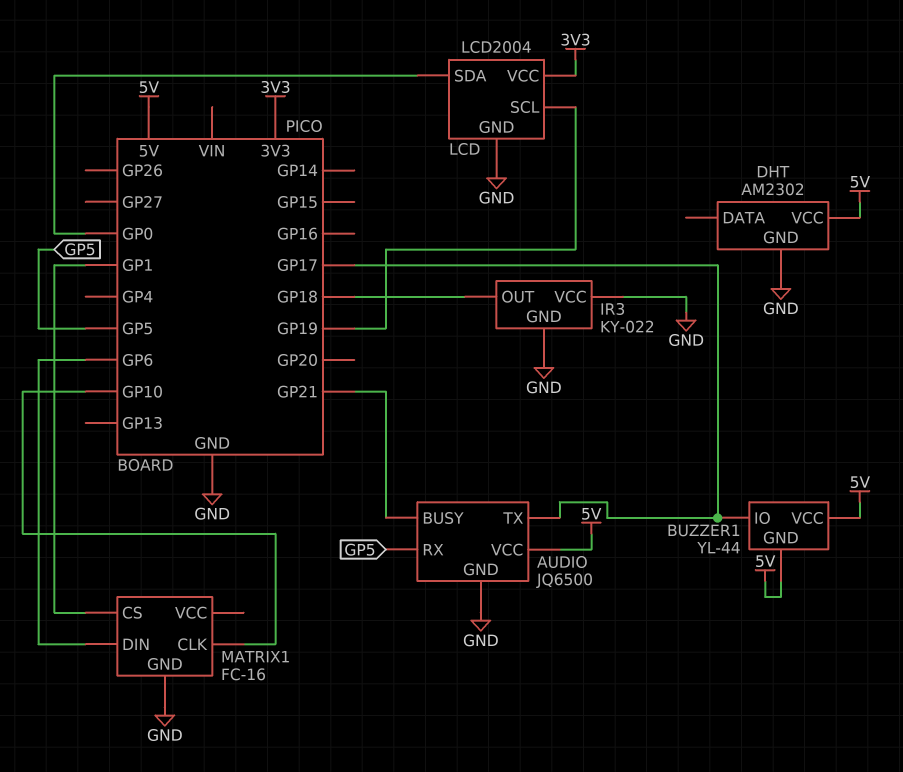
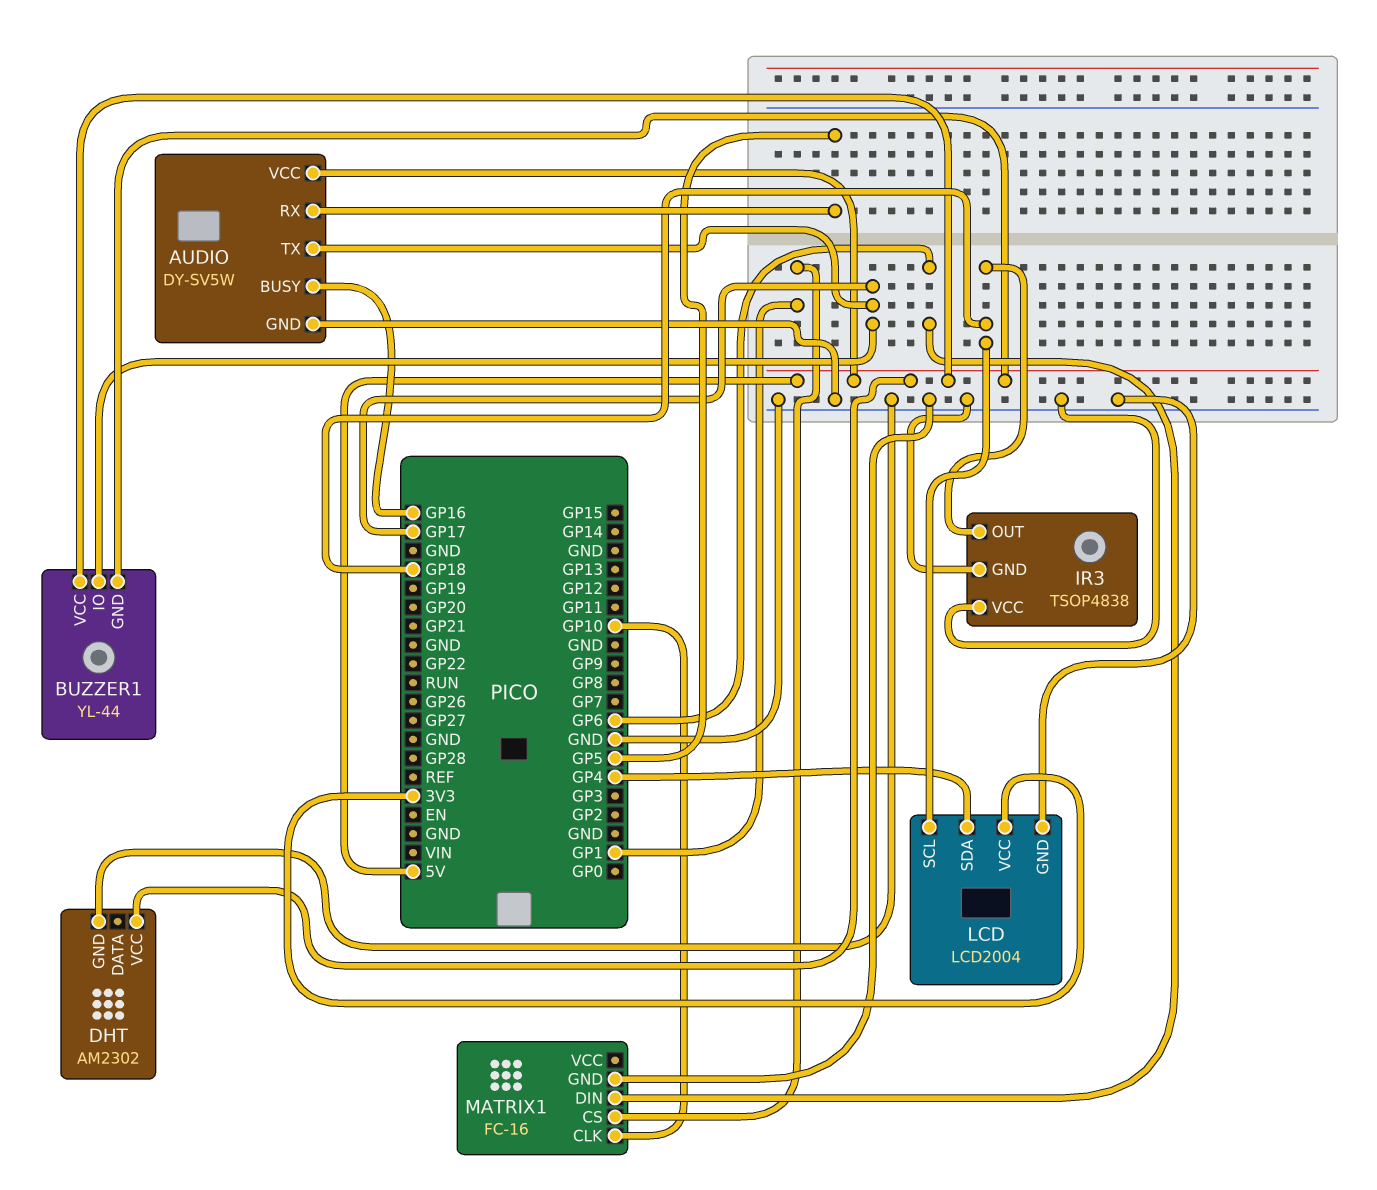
AUDIO: JQ6500 -> DY-SV5W
AUDIO pin BUSY: GP21 -> GP16
IR3: KY-022 -> TSOP4838
LCD pin SCL: GP19 -> GP18
LCD pin SDA: GP0 -> GP4

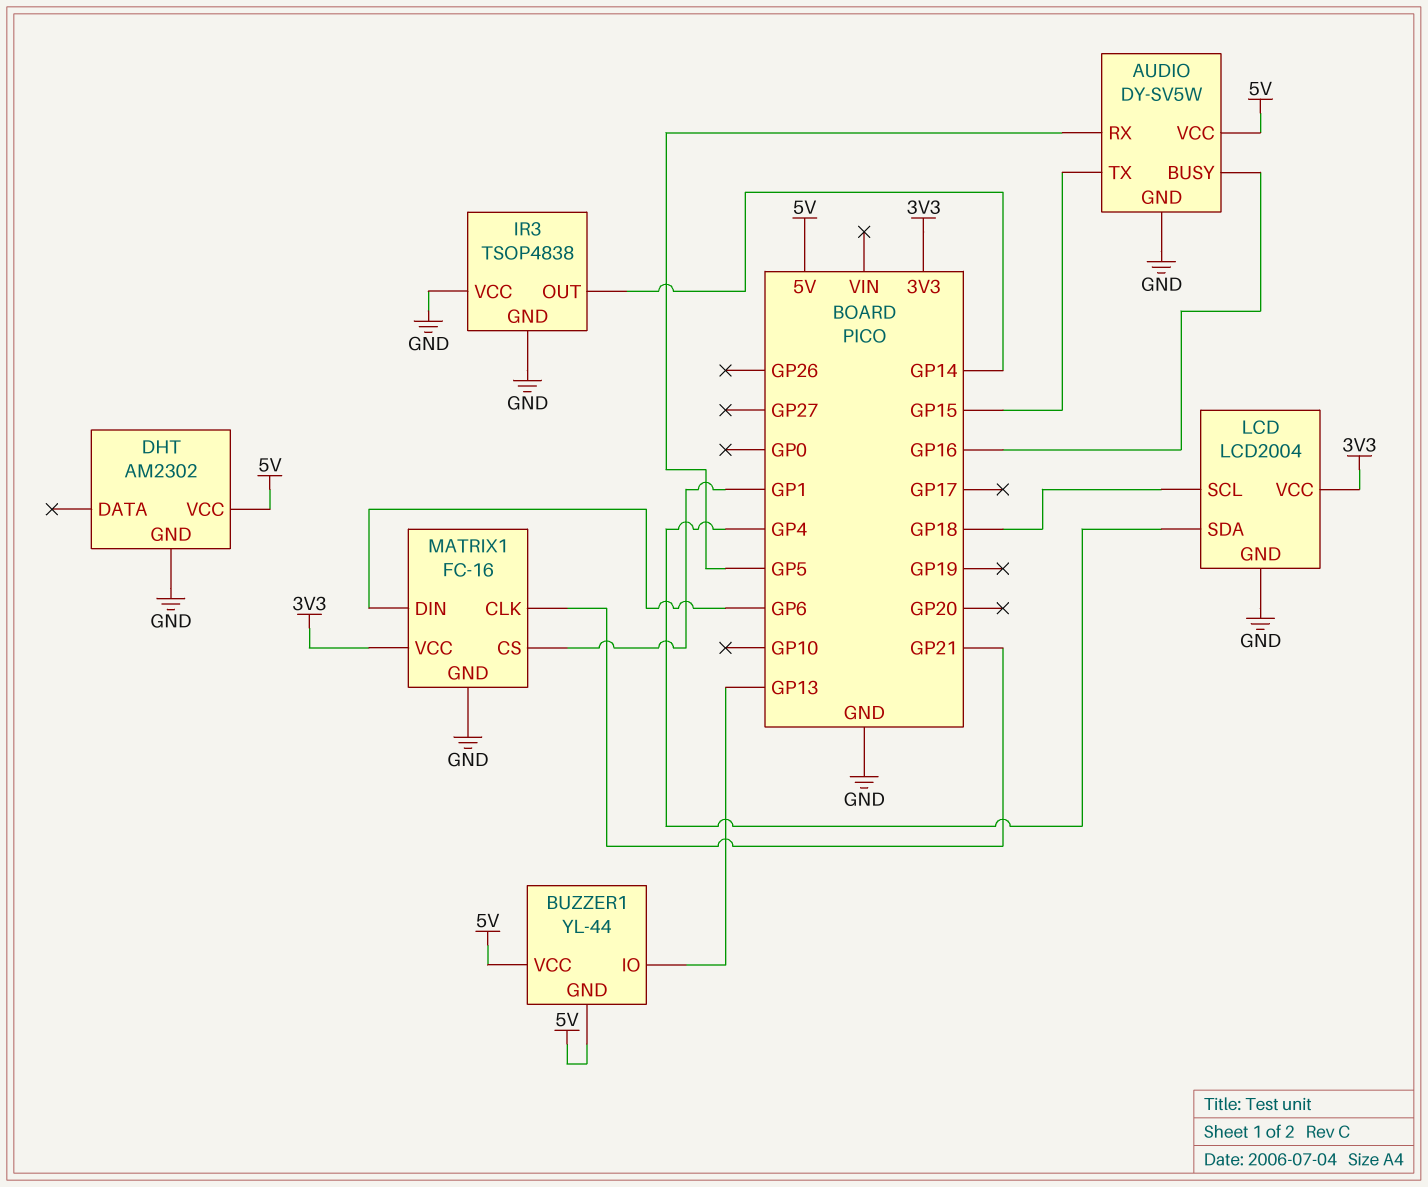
AUDIO pin TX: GP17 -> GP15
BUZZER1 pin IO: GP17 -> GP13
IR3 pin OUT: GP18 -> GP14
MATRIX1 pin CLK: GP10 -> GP21
MATRIX1 pin VCC: none -> 3V3

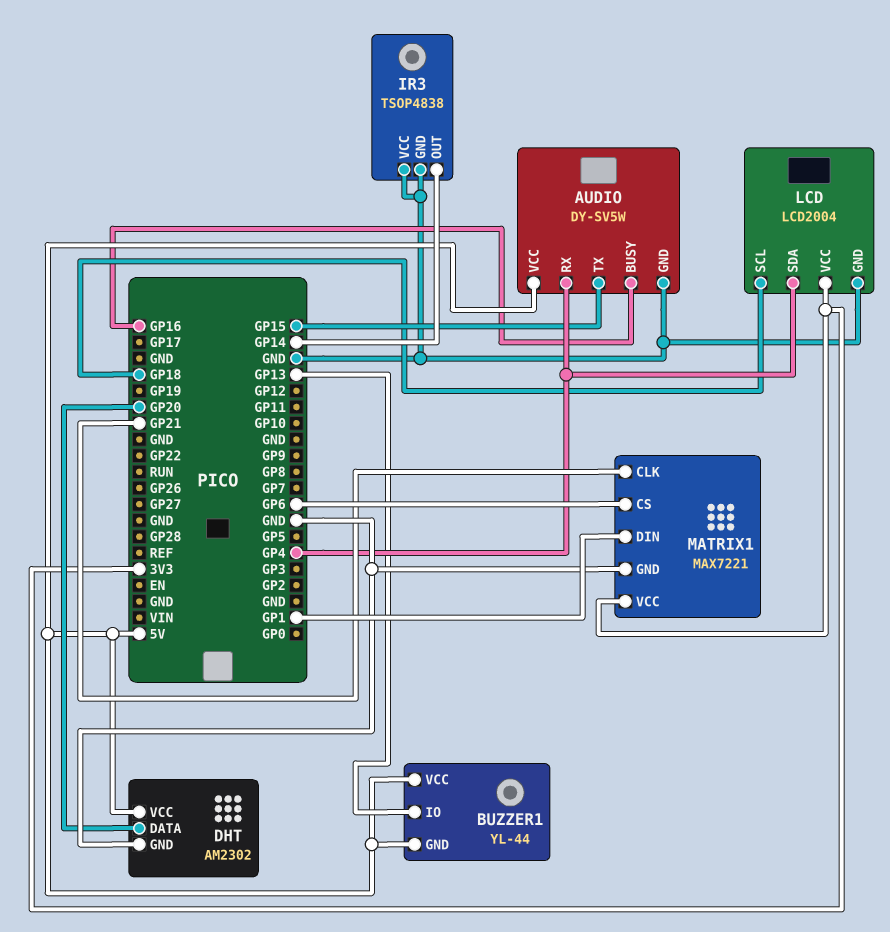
AUDIO pin RX: GP5 -> GP4
DHT pin DATA: none -> GP20
MATRIX1: FC-16 -> MAX7221
MATRIX1 pin CS: GP1 -> GP6
MATRIX1 pin DIN: GP6 -> GP1

